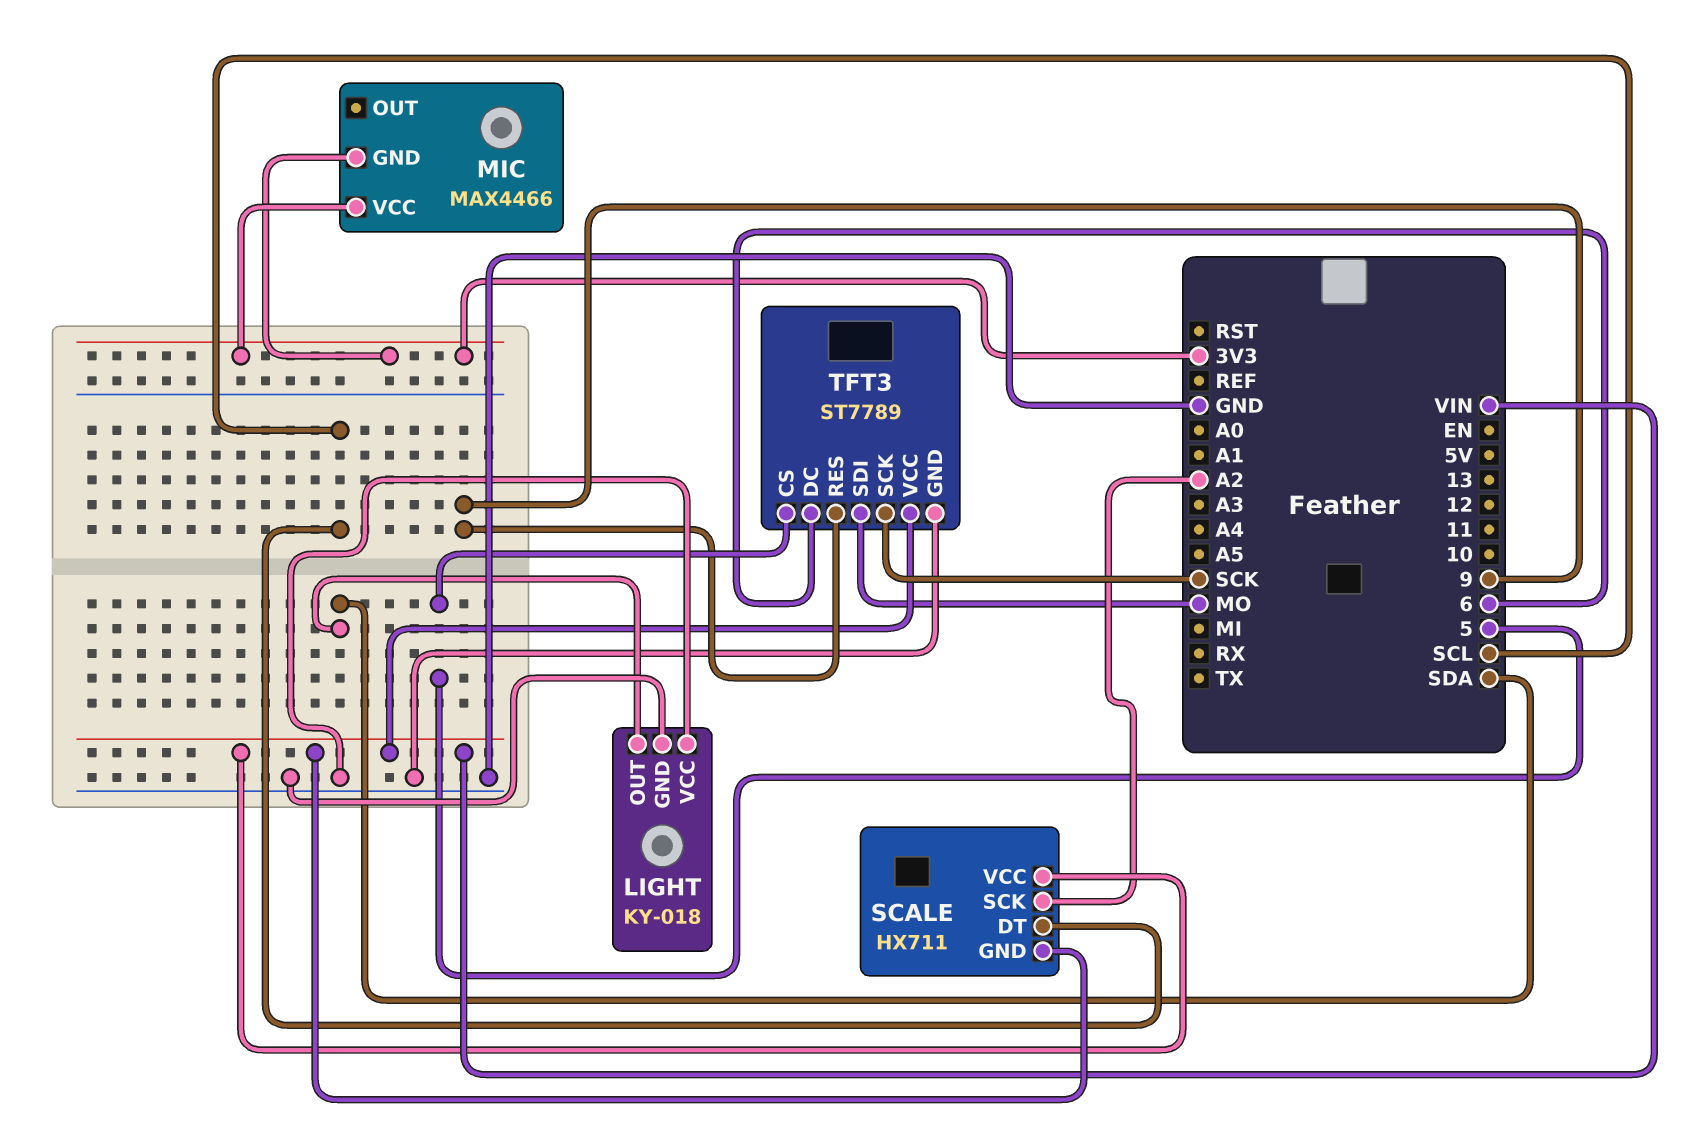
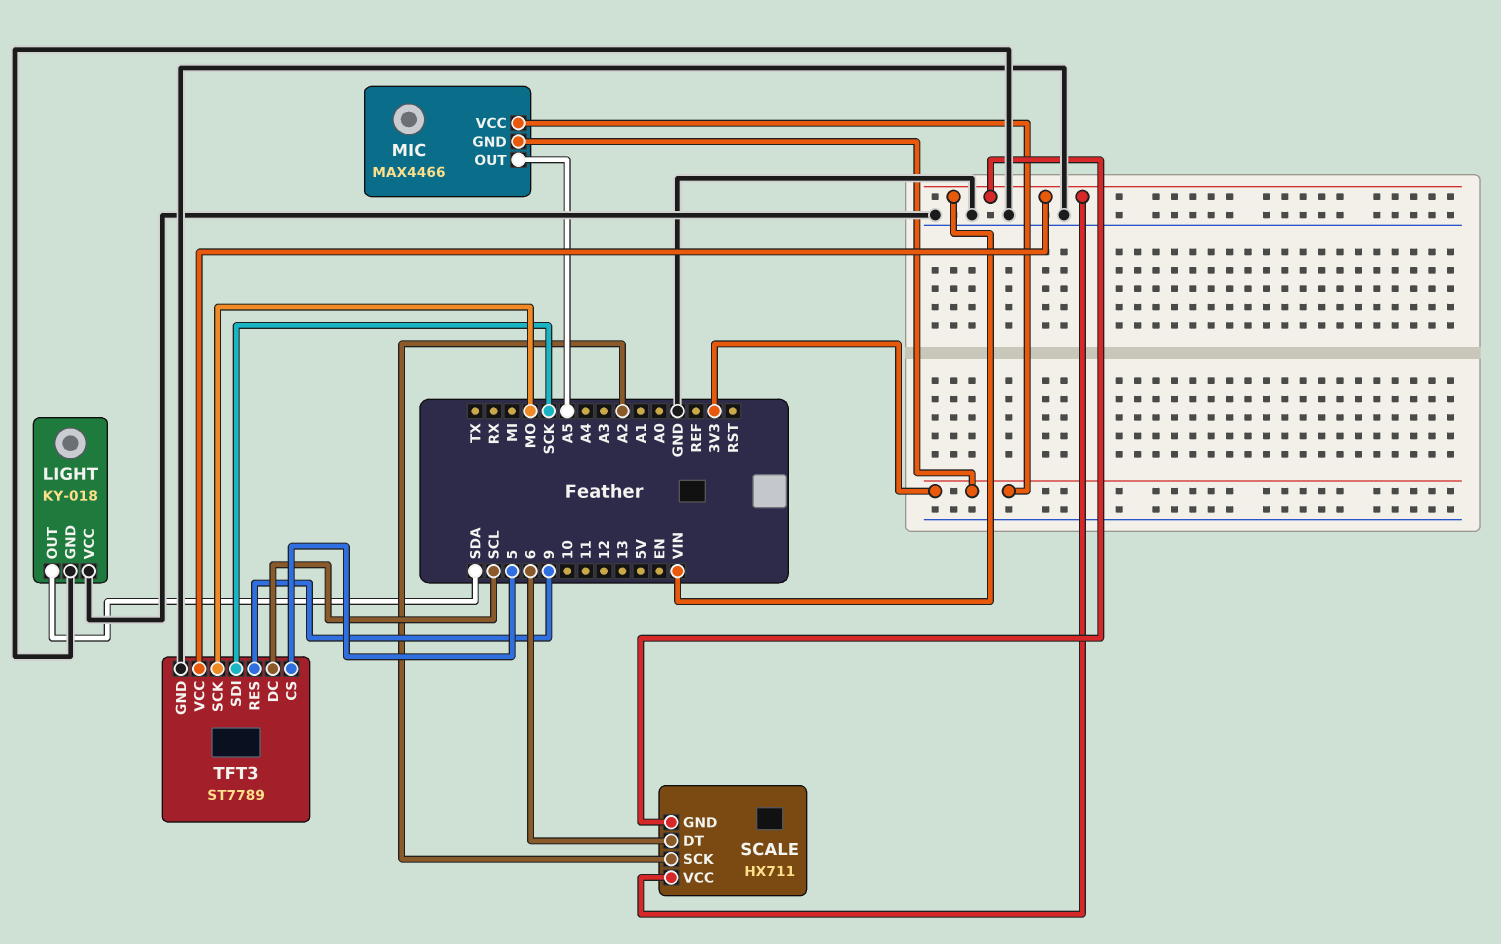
MIC pin OUT: none -> A5
SCALE pin DT: SCL -> 6
TFT3 pin DC: 6 -> SCL
TFT3 pin SCK: SCK -> MO
TFT3 pin SDI: MO -> SCK

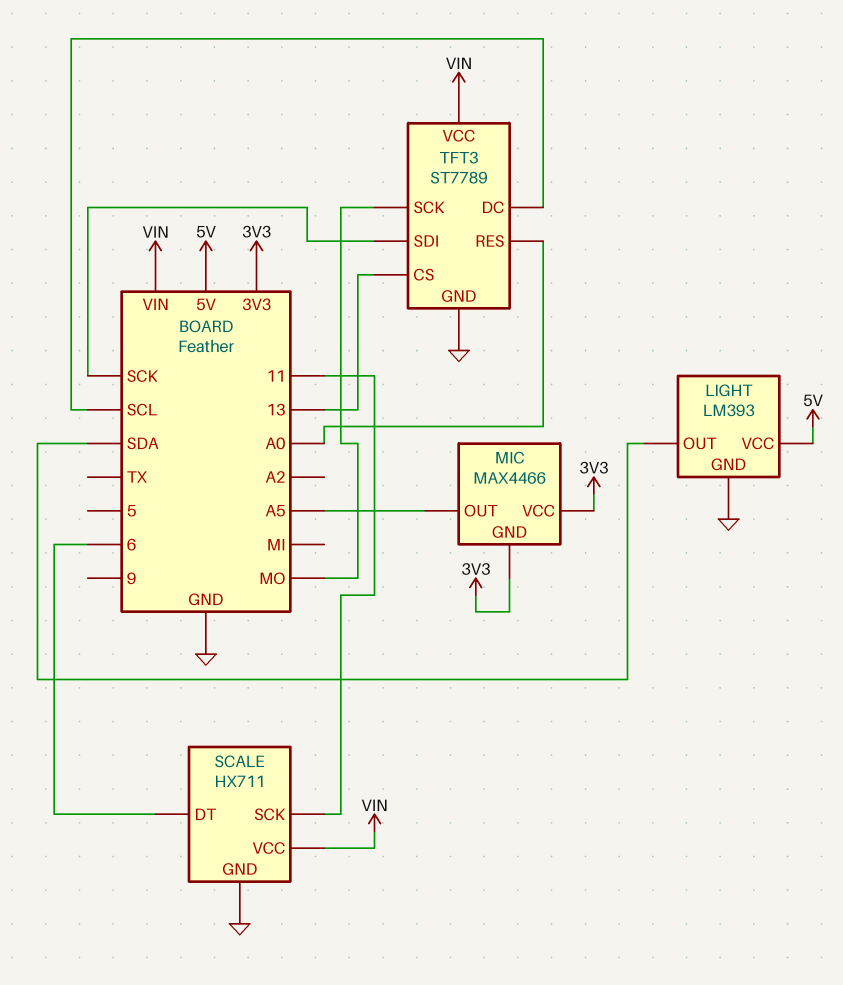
LIGHT: KY-018 -> LM393
LIGHT pin VCC: GND -> 5V
SCALE pin GND: VIN -> GND
SCALE pin SCK: A2 -> 11
TFT3 pin CS: 5 -> 13
TFT3 pin RES: 9 -> A0

